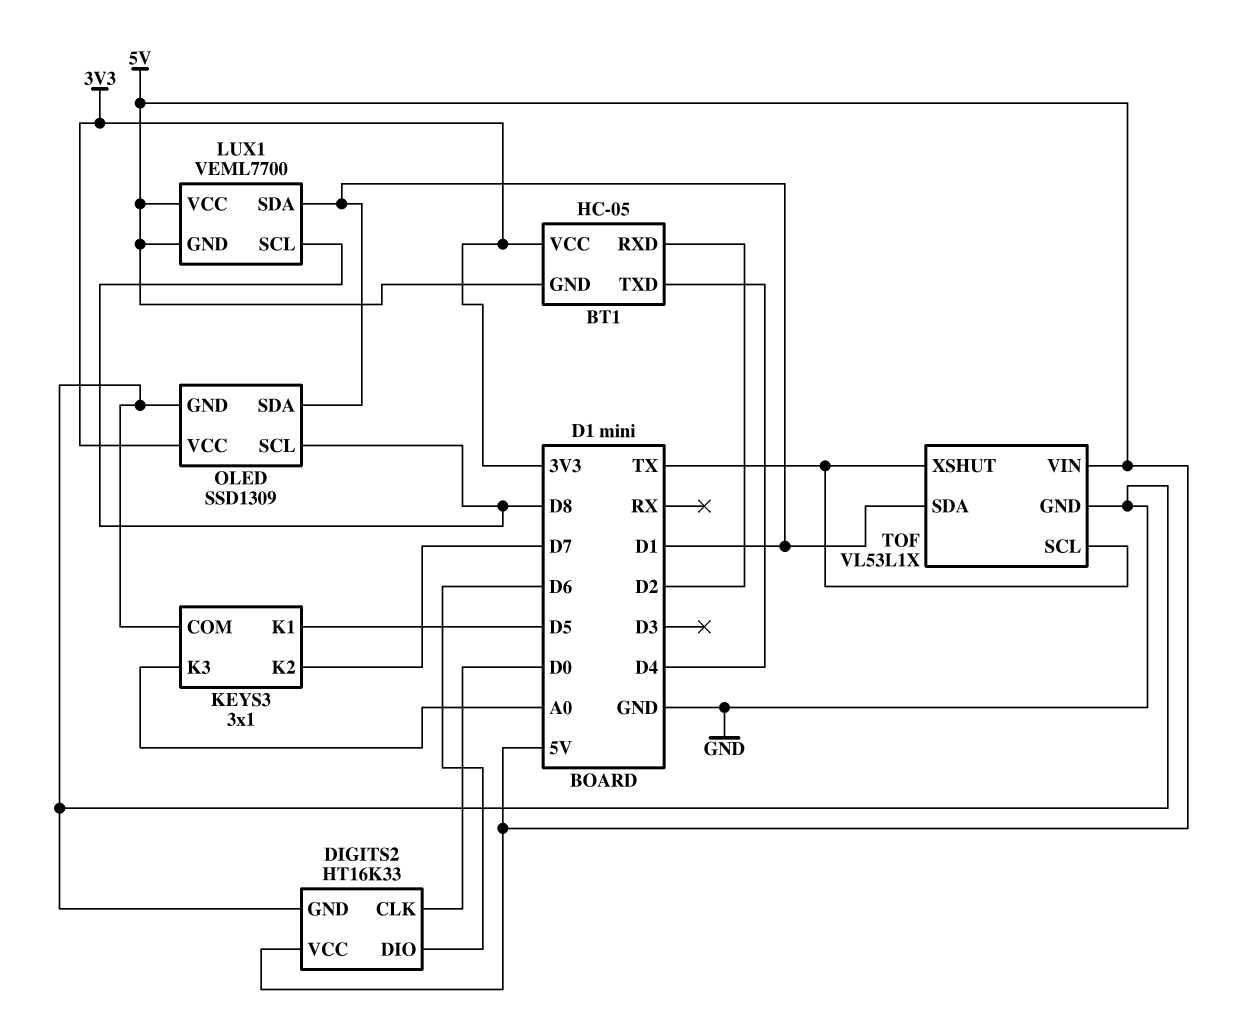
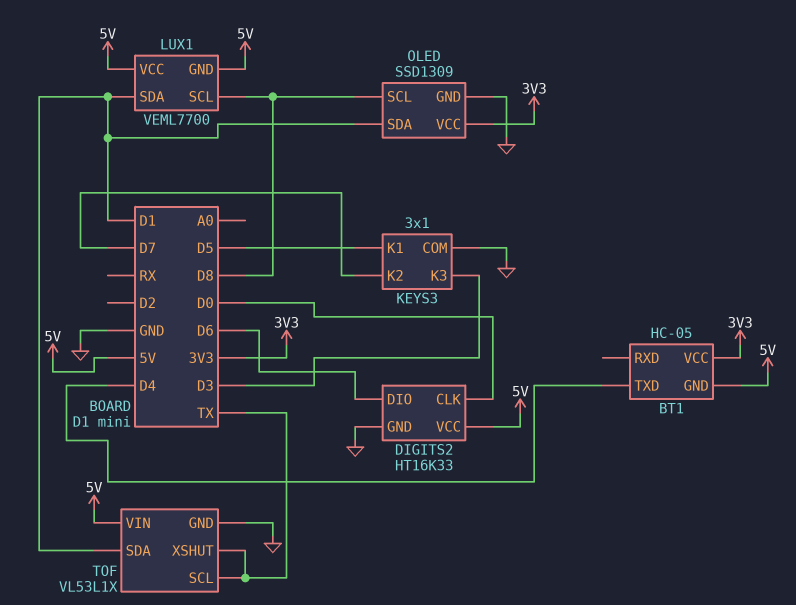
BT1 pin RXD: D2 -> none
KEYS3 pin K3: A0 -> D3

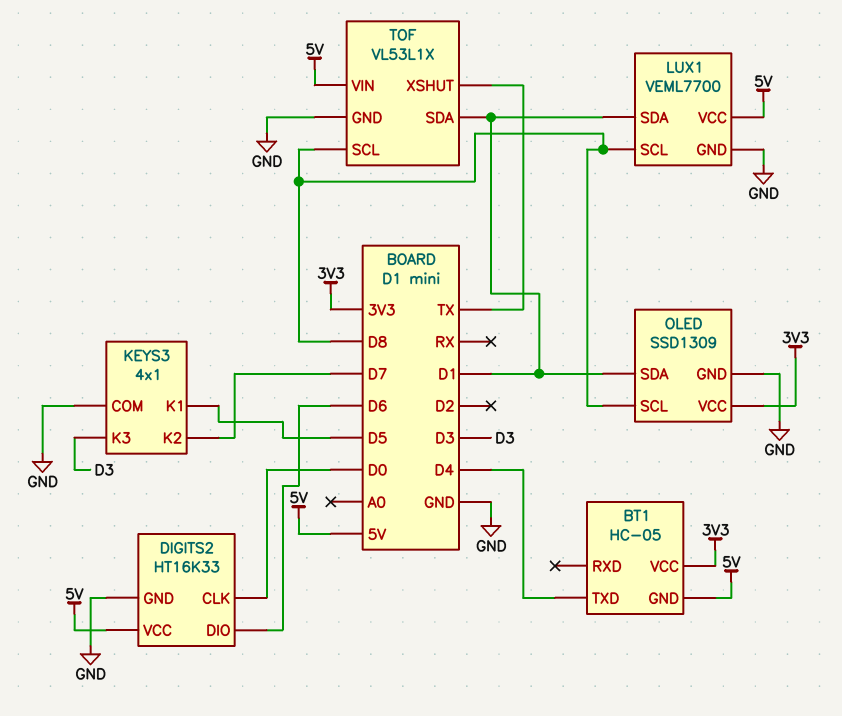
KEYS3: 3x1 -> 4x1
LUX1 pin GND: 5V -> GND
TOF pin SCL: TX -> D8

